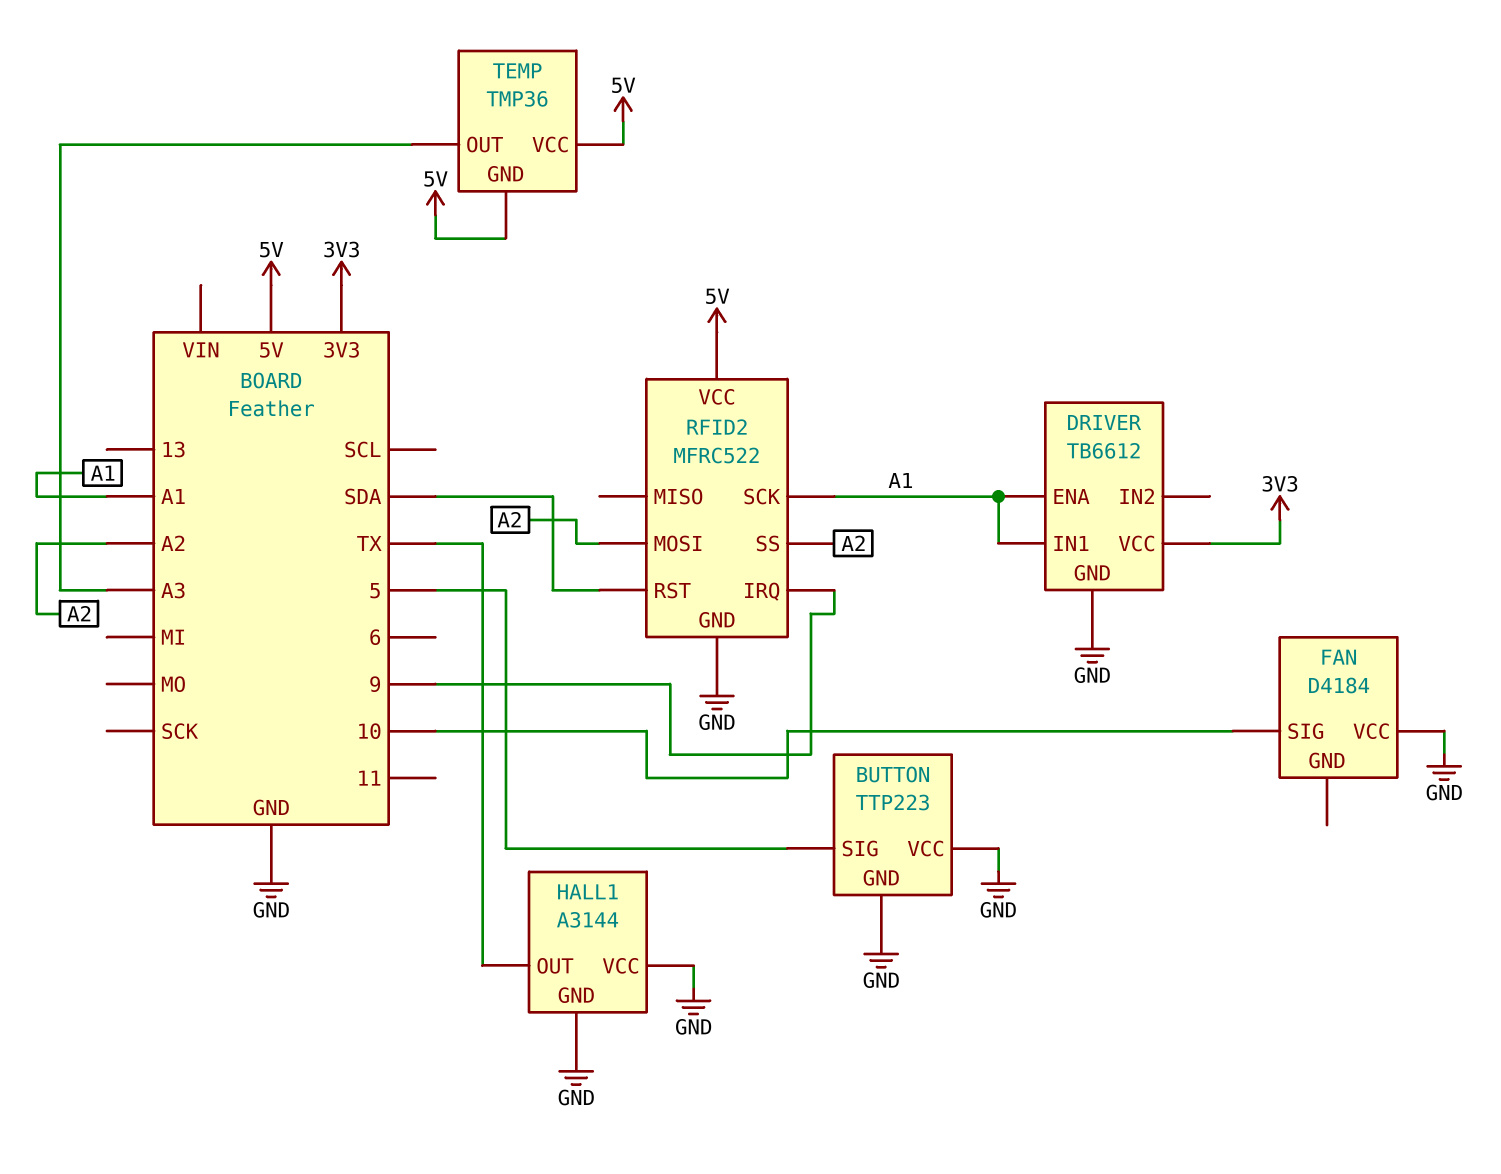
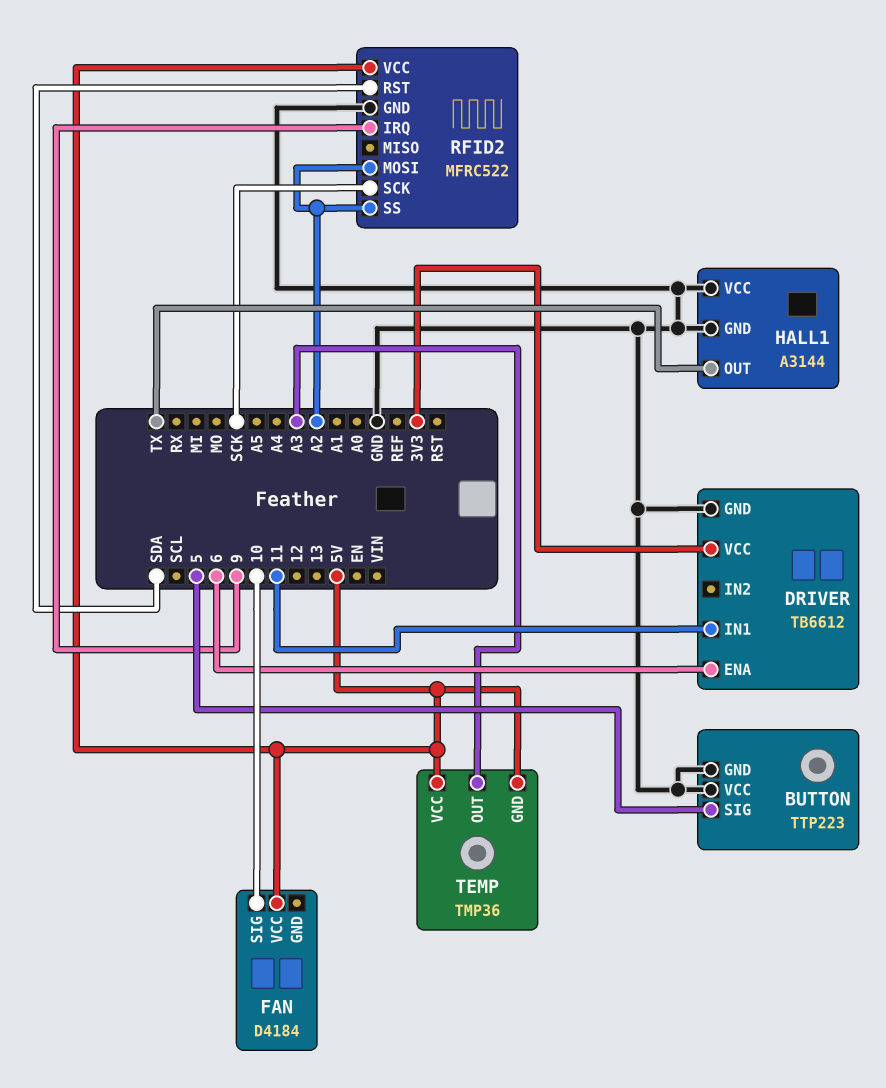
DRIVER pin ENA: A1 -> 6
DRIVER pin IN1: A1 -> 11
FAN pin VCC: GND -> 5V
RFID2 pin SCK: A1 -> SCK

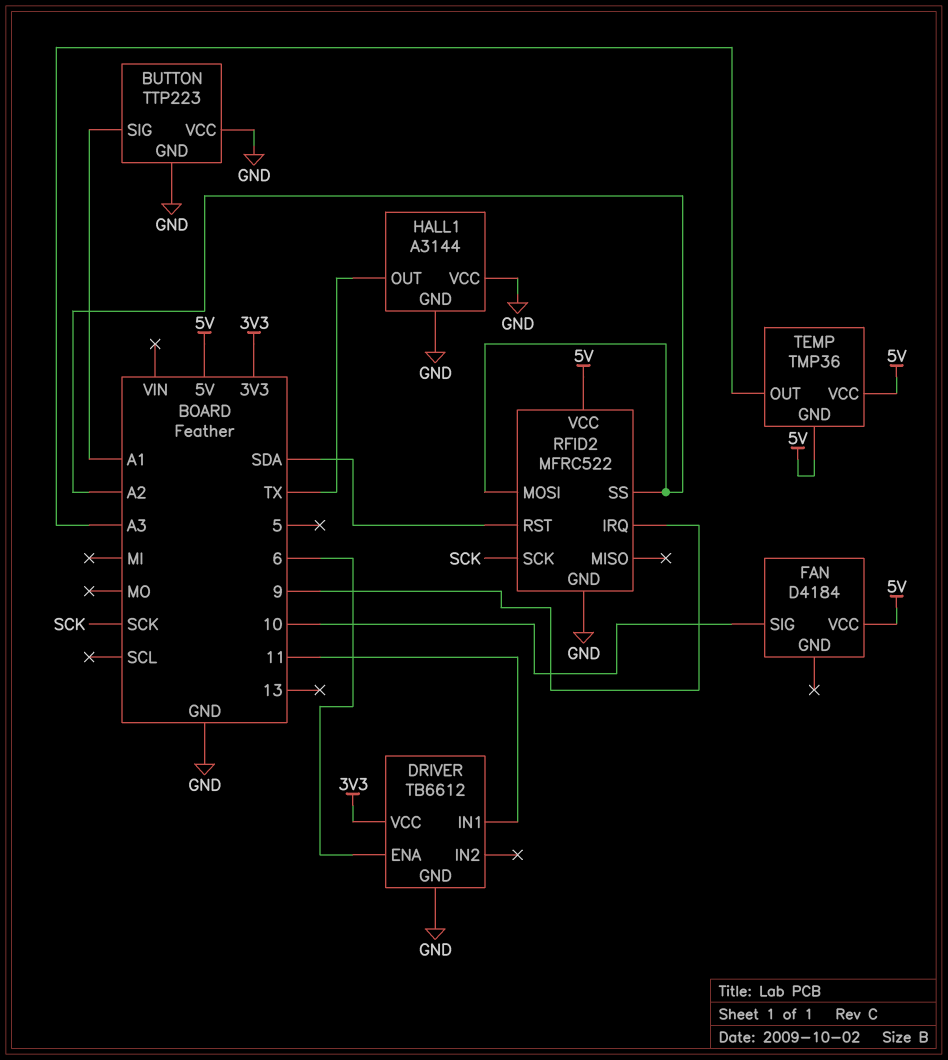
BUTTON pin SIG: 5 -> A1

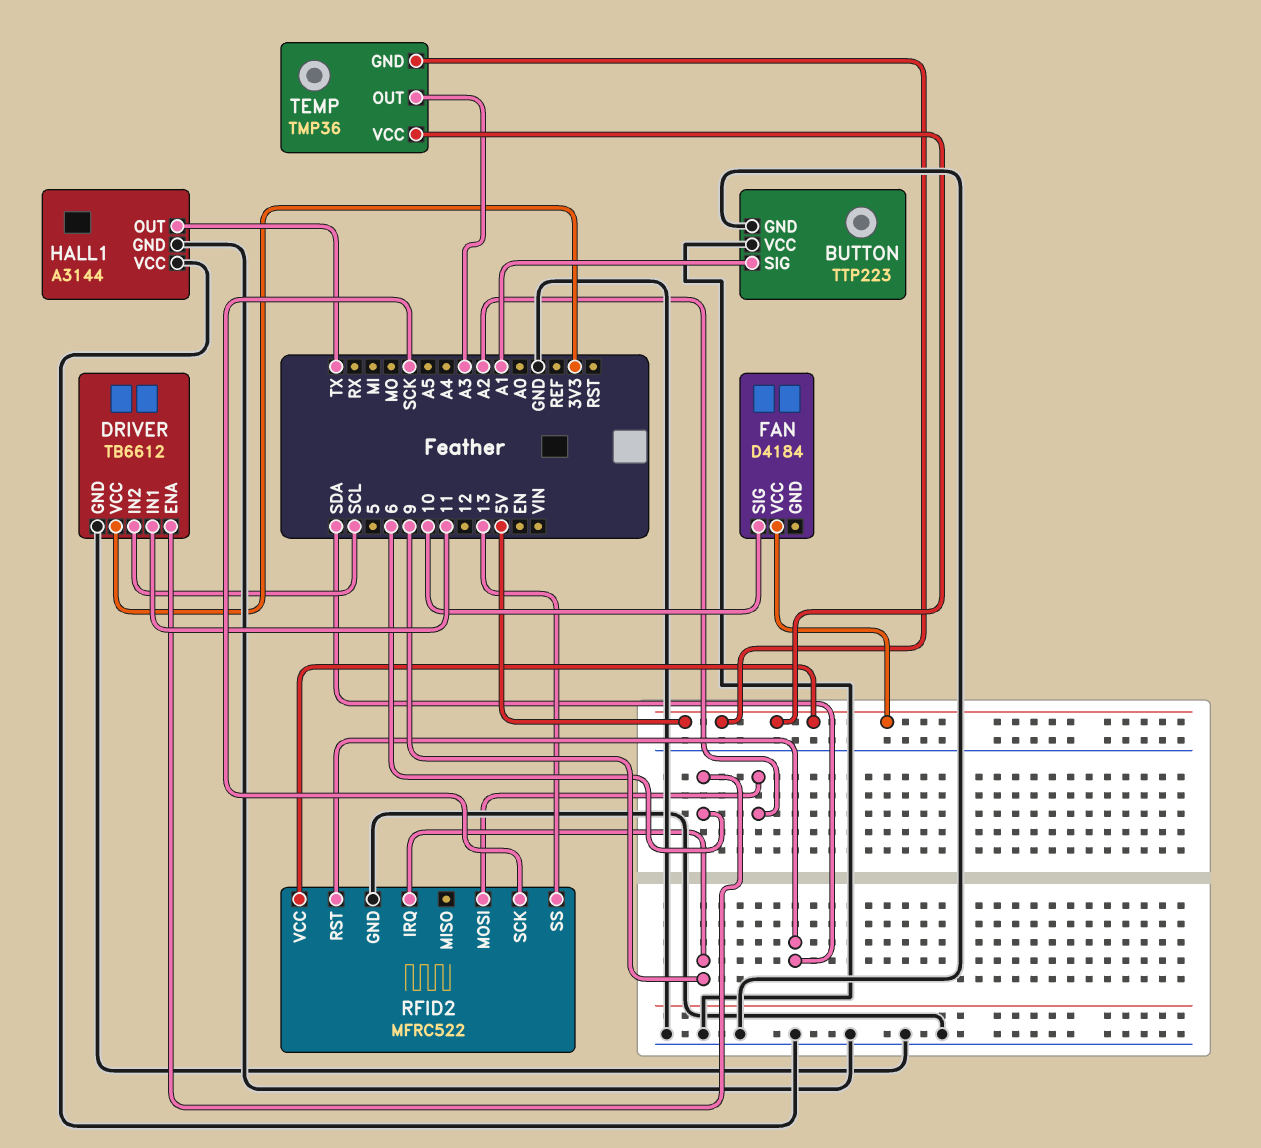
DRIVER pin IN2: none -> SCL
RFID2 pin SS: A2 -> 13

